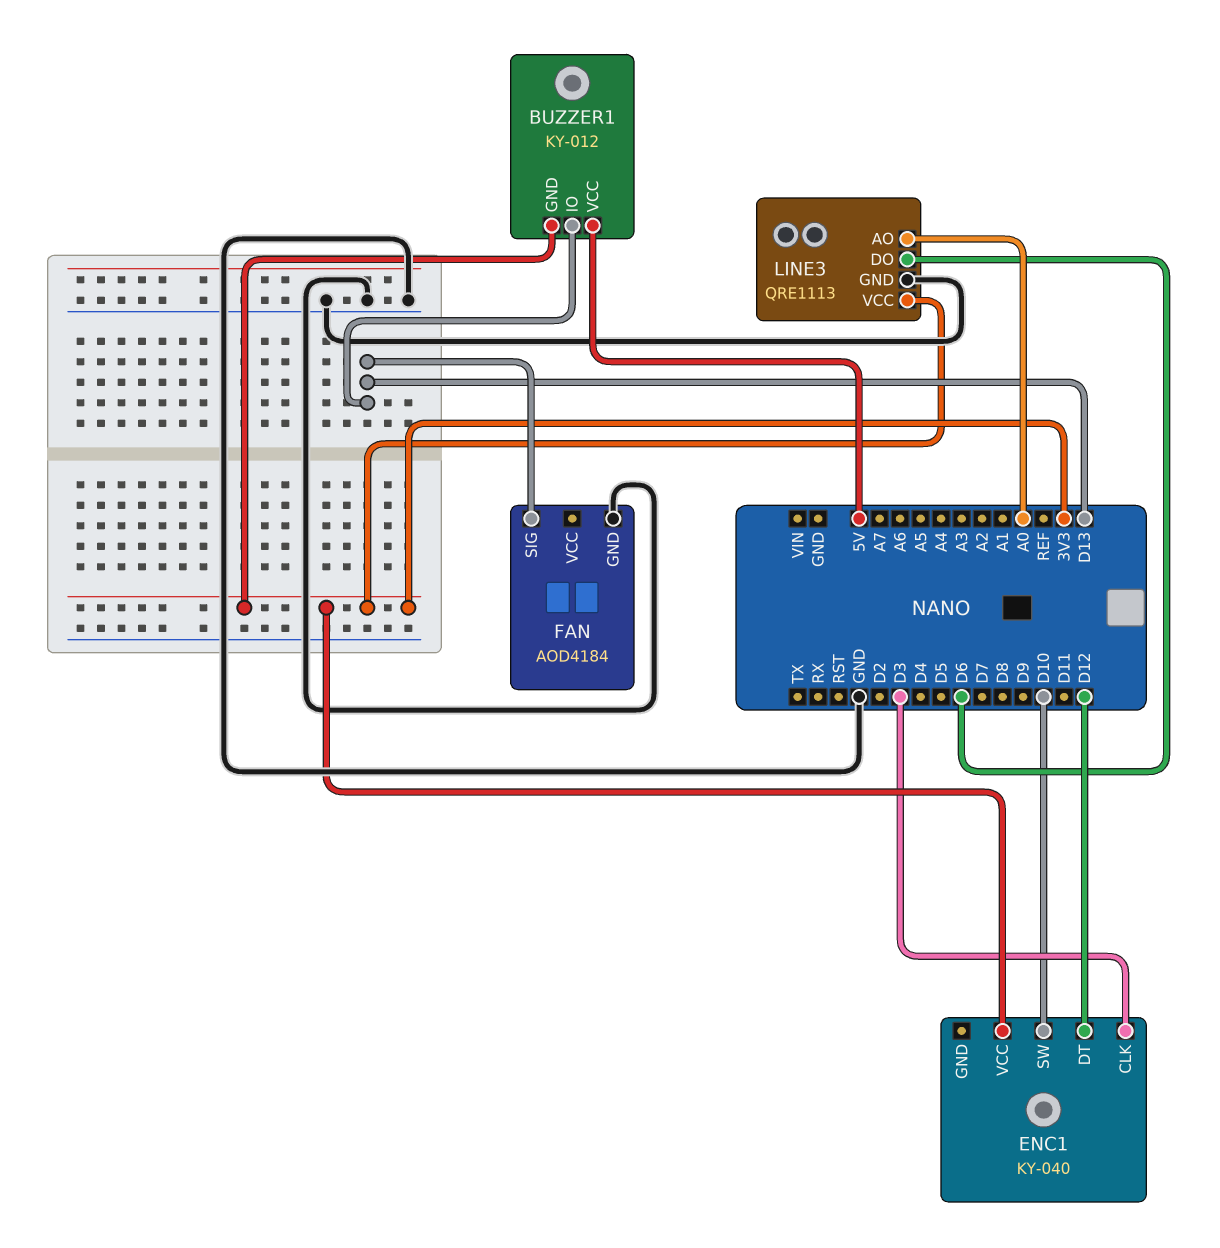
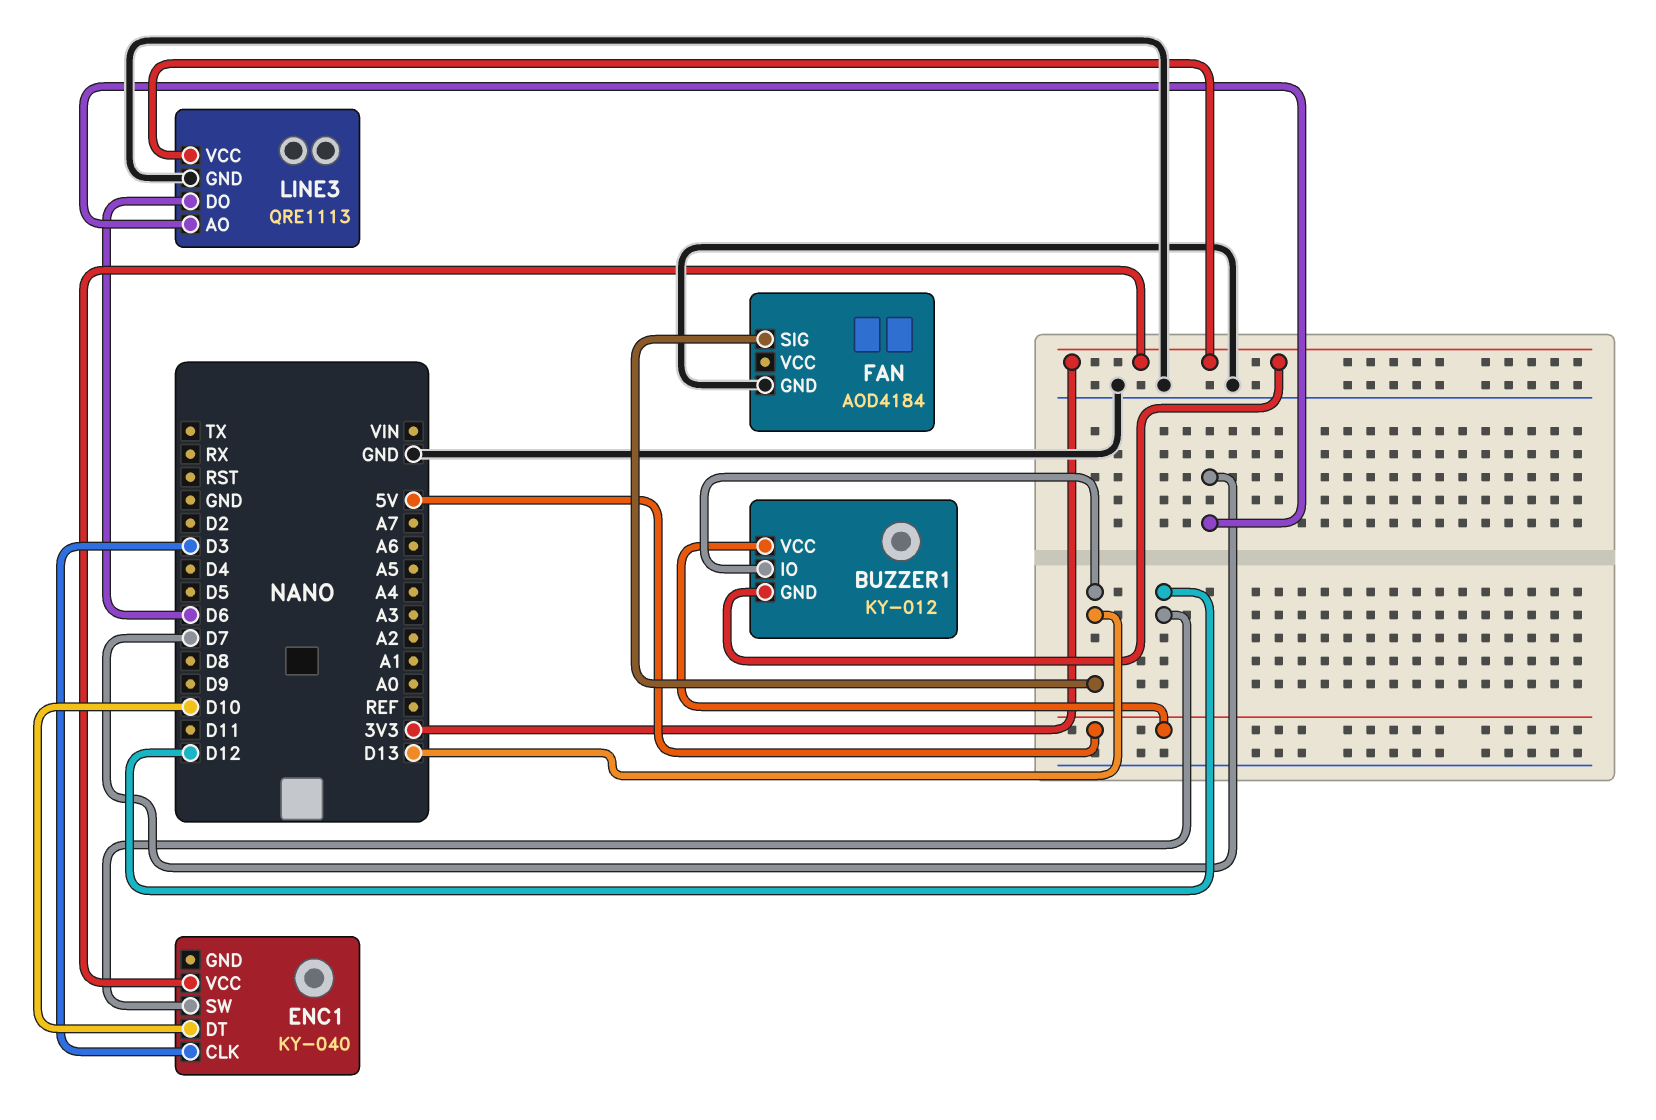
ENC1 pin DT: D12 -> D10
ENC1 pin SW: D10 -> D12
LINE3 pin AO: A0 -> D7

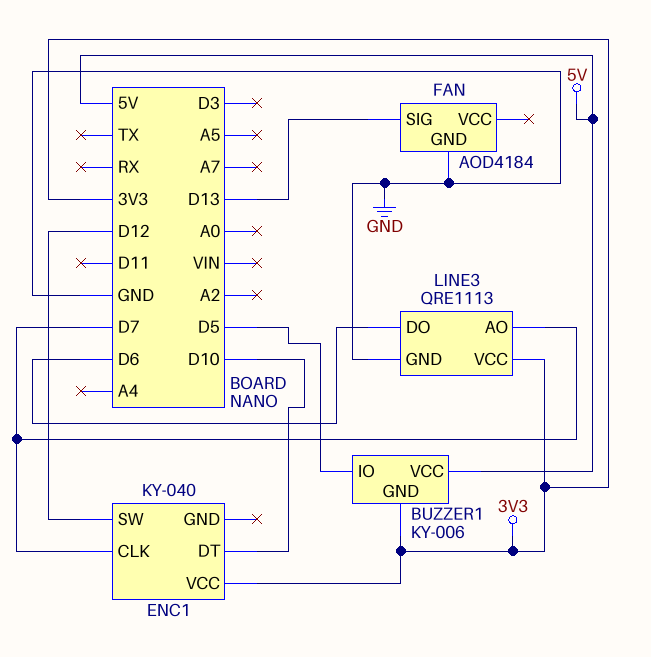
BUZZER1: KY-012 -> KY-006
BUZZER1 pin IO: D13 -> D5
ENC1 pin CLK: D3 -> D7

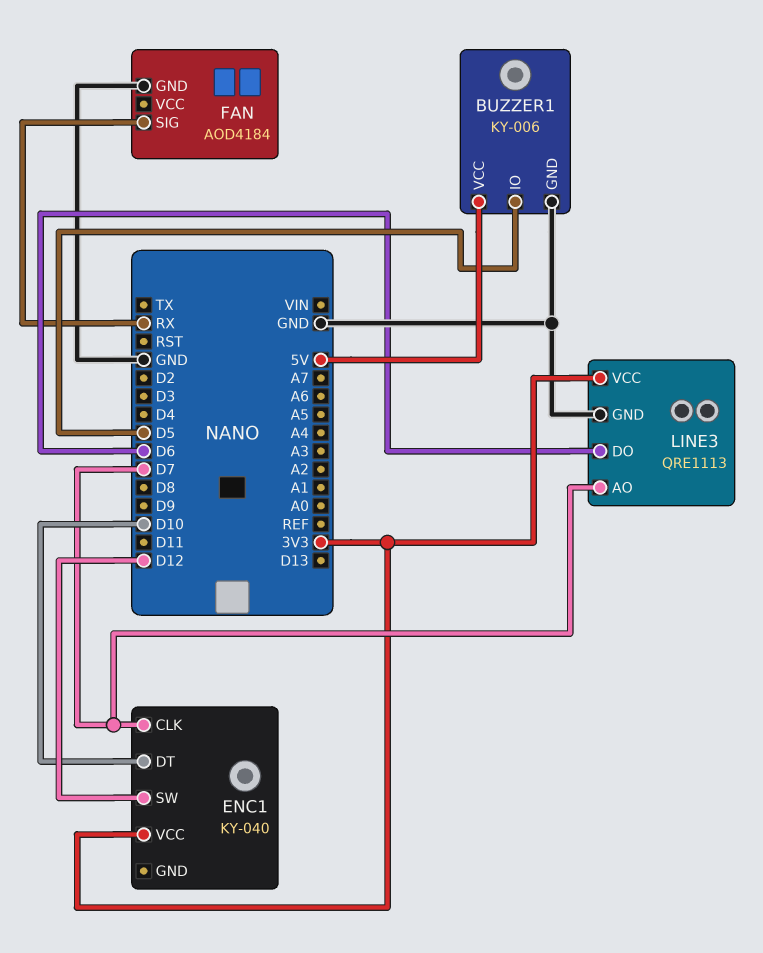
BUZZER1 pin GND: 3V3 -> GND
FAN pin SIG: D13 -> RX

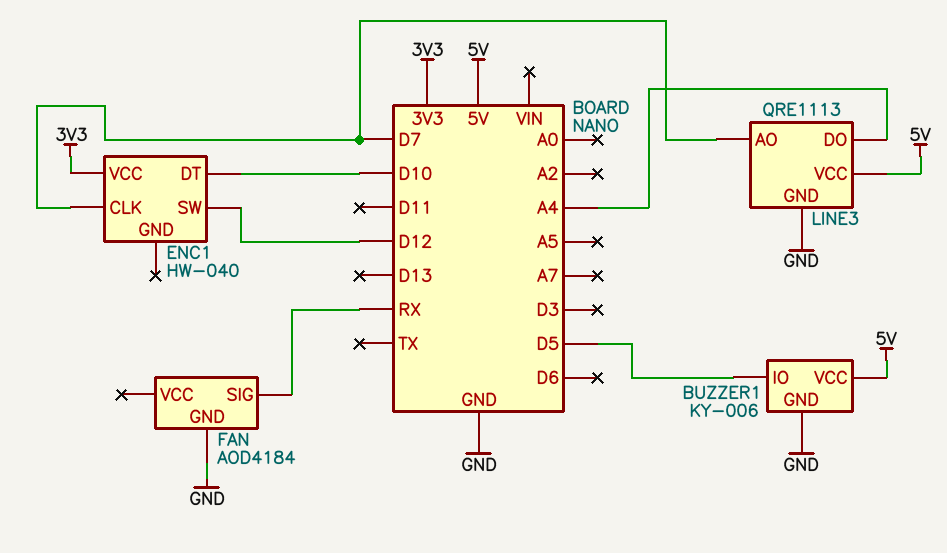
ENC1: KY-040 -> HW-040
LINE3 pin DO: D6 -> A4
LINE3 pin VCC: 3V3 -> 5V

